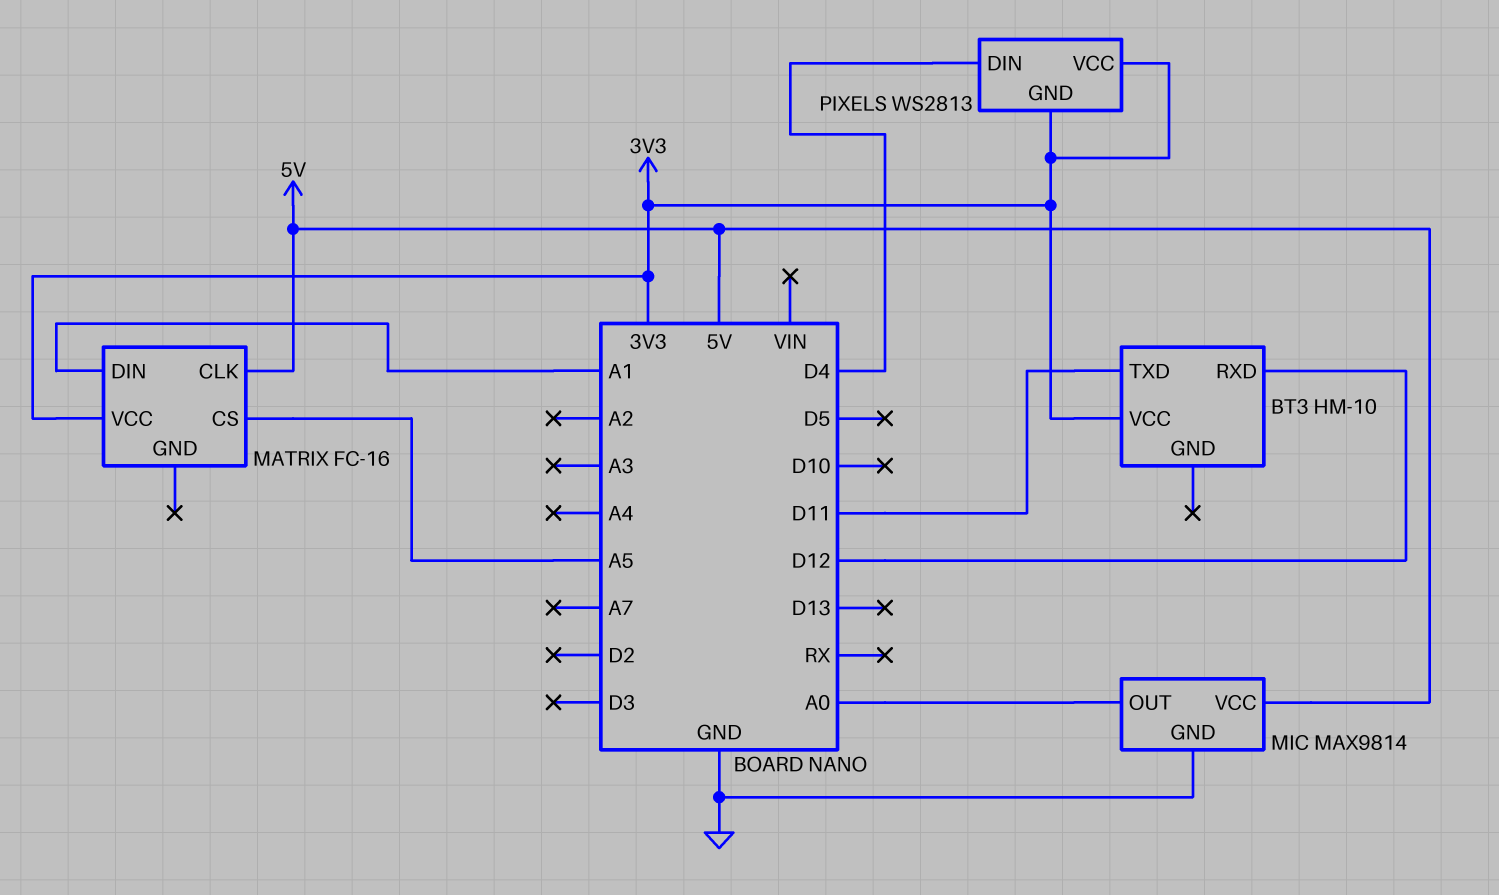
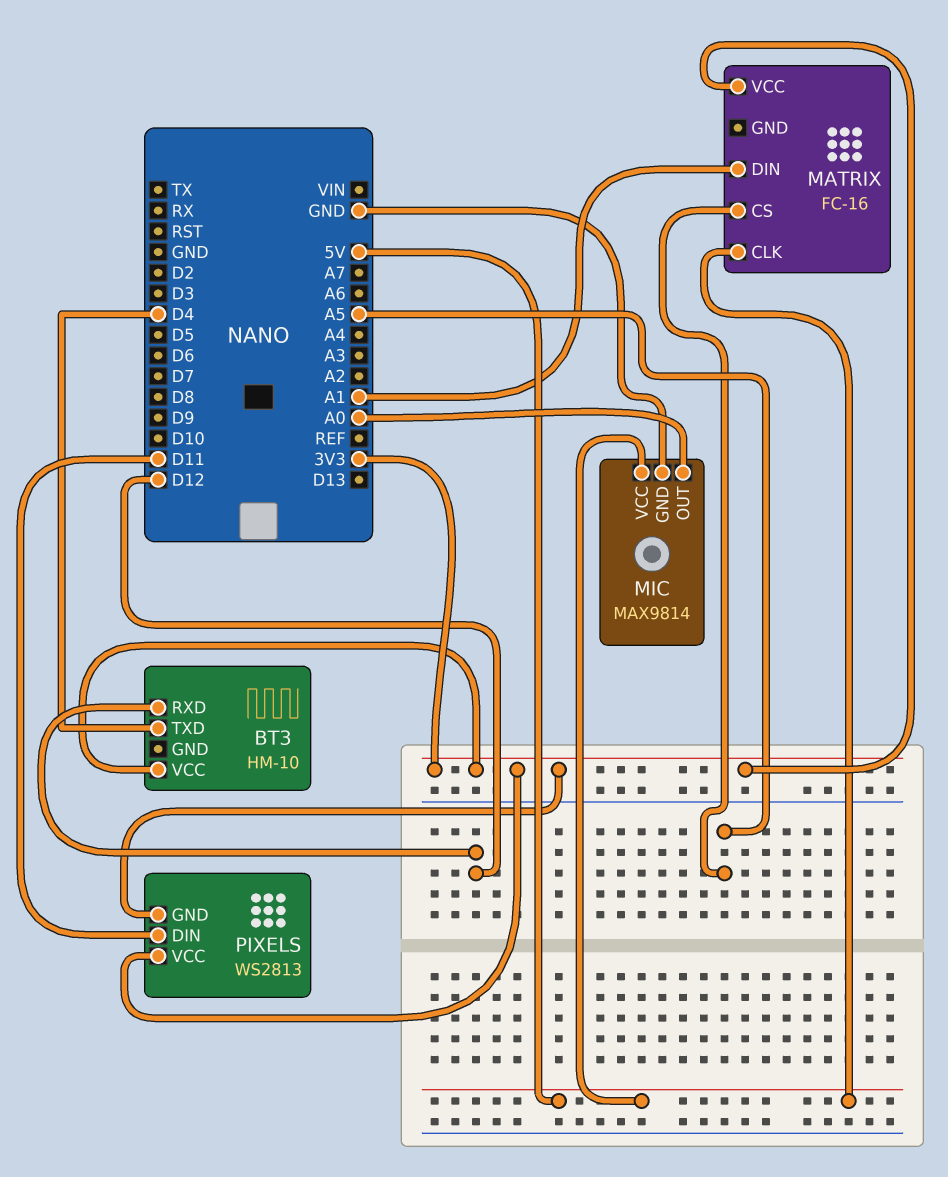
BT3 pin TXD: D11 -> D4
PIXELS pin DIN: D4 -> D11

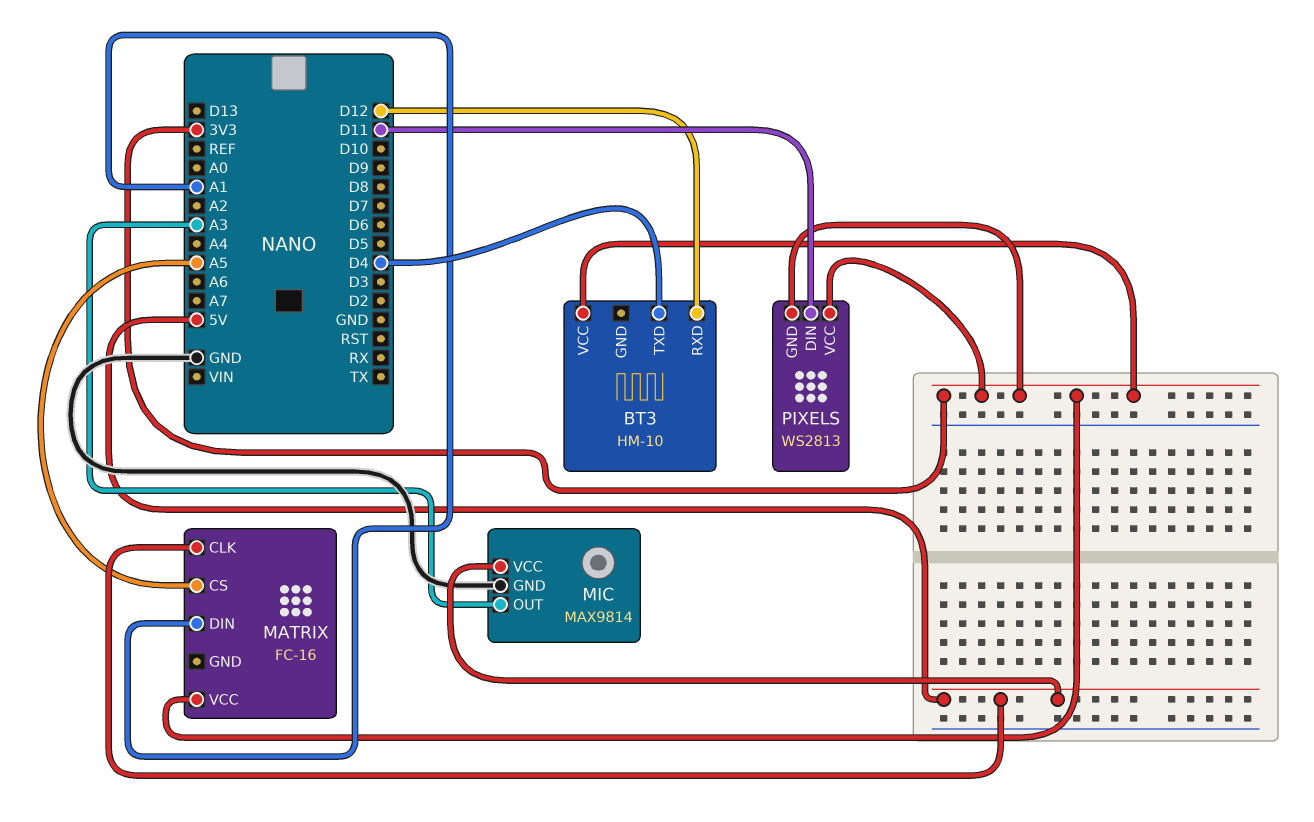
MIC pin OUT: A0 -> A3

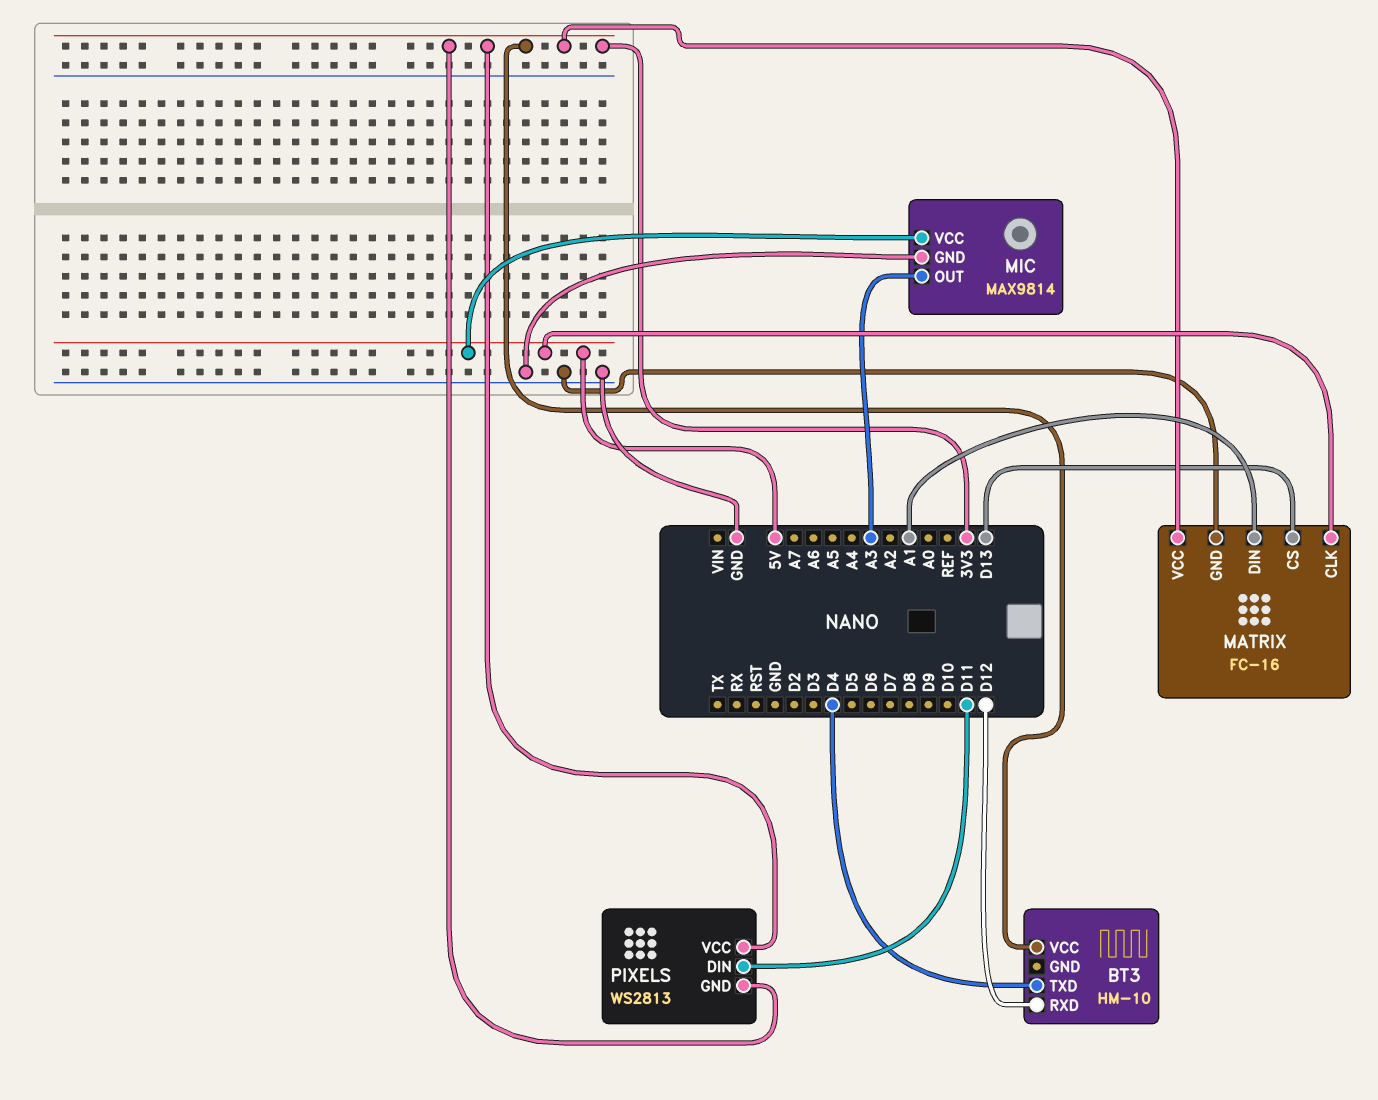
MATRIX pin CS: A5 -> D13
MATRIX pin GND: none -> GND

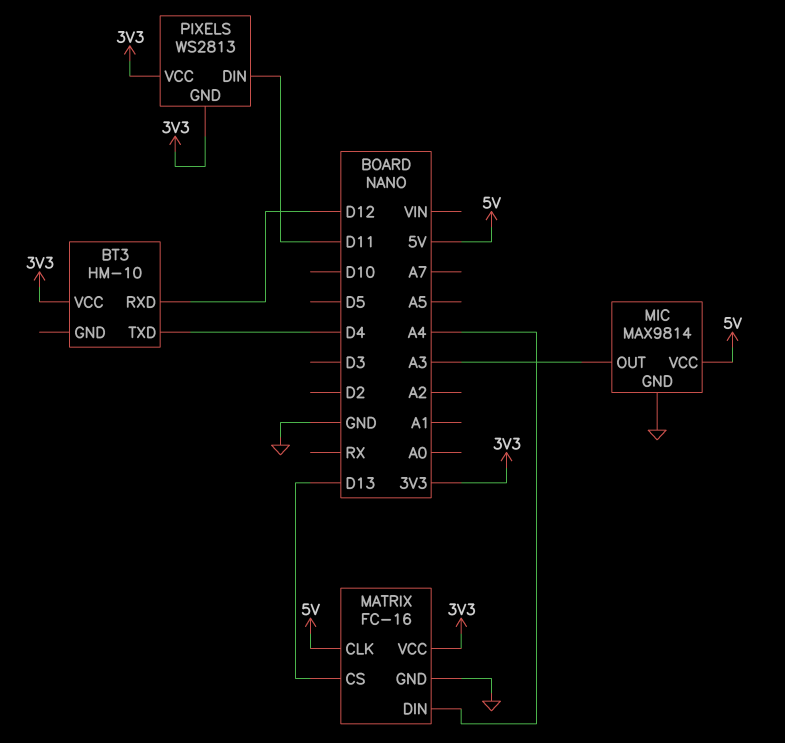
MATRIX pin DIN: A1 -> A4

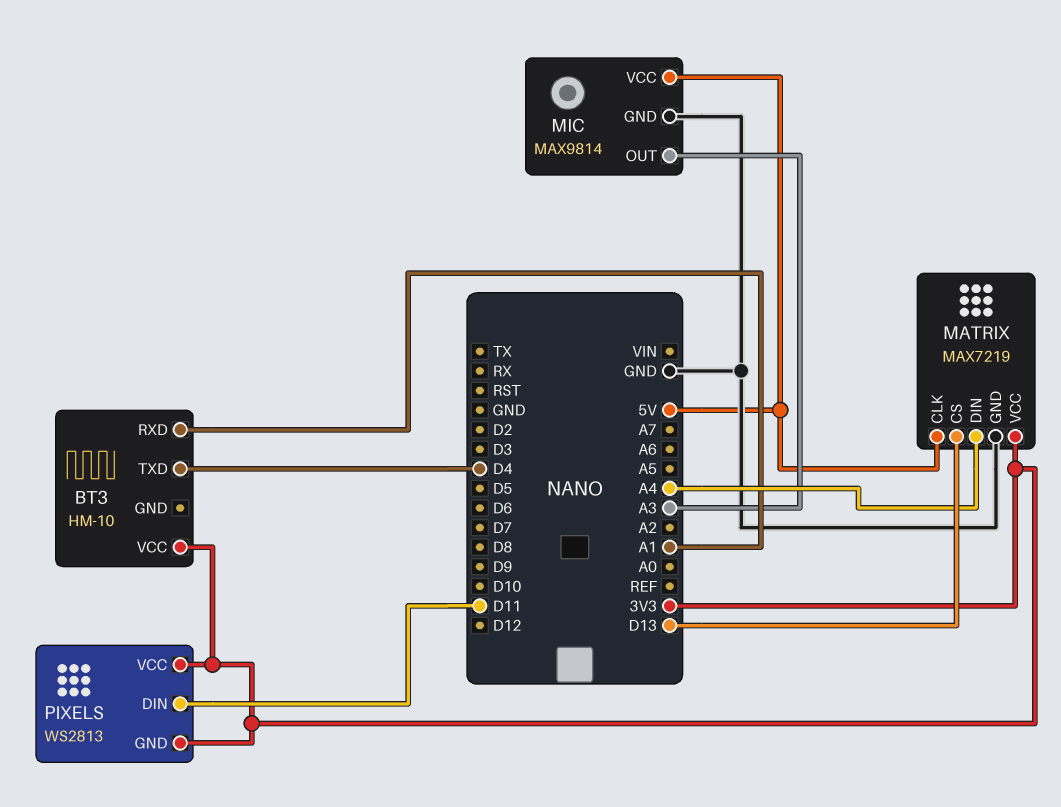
BT3 pin RXD: D12 -> A1
MATRIX: FC-16 -> MAX7219

